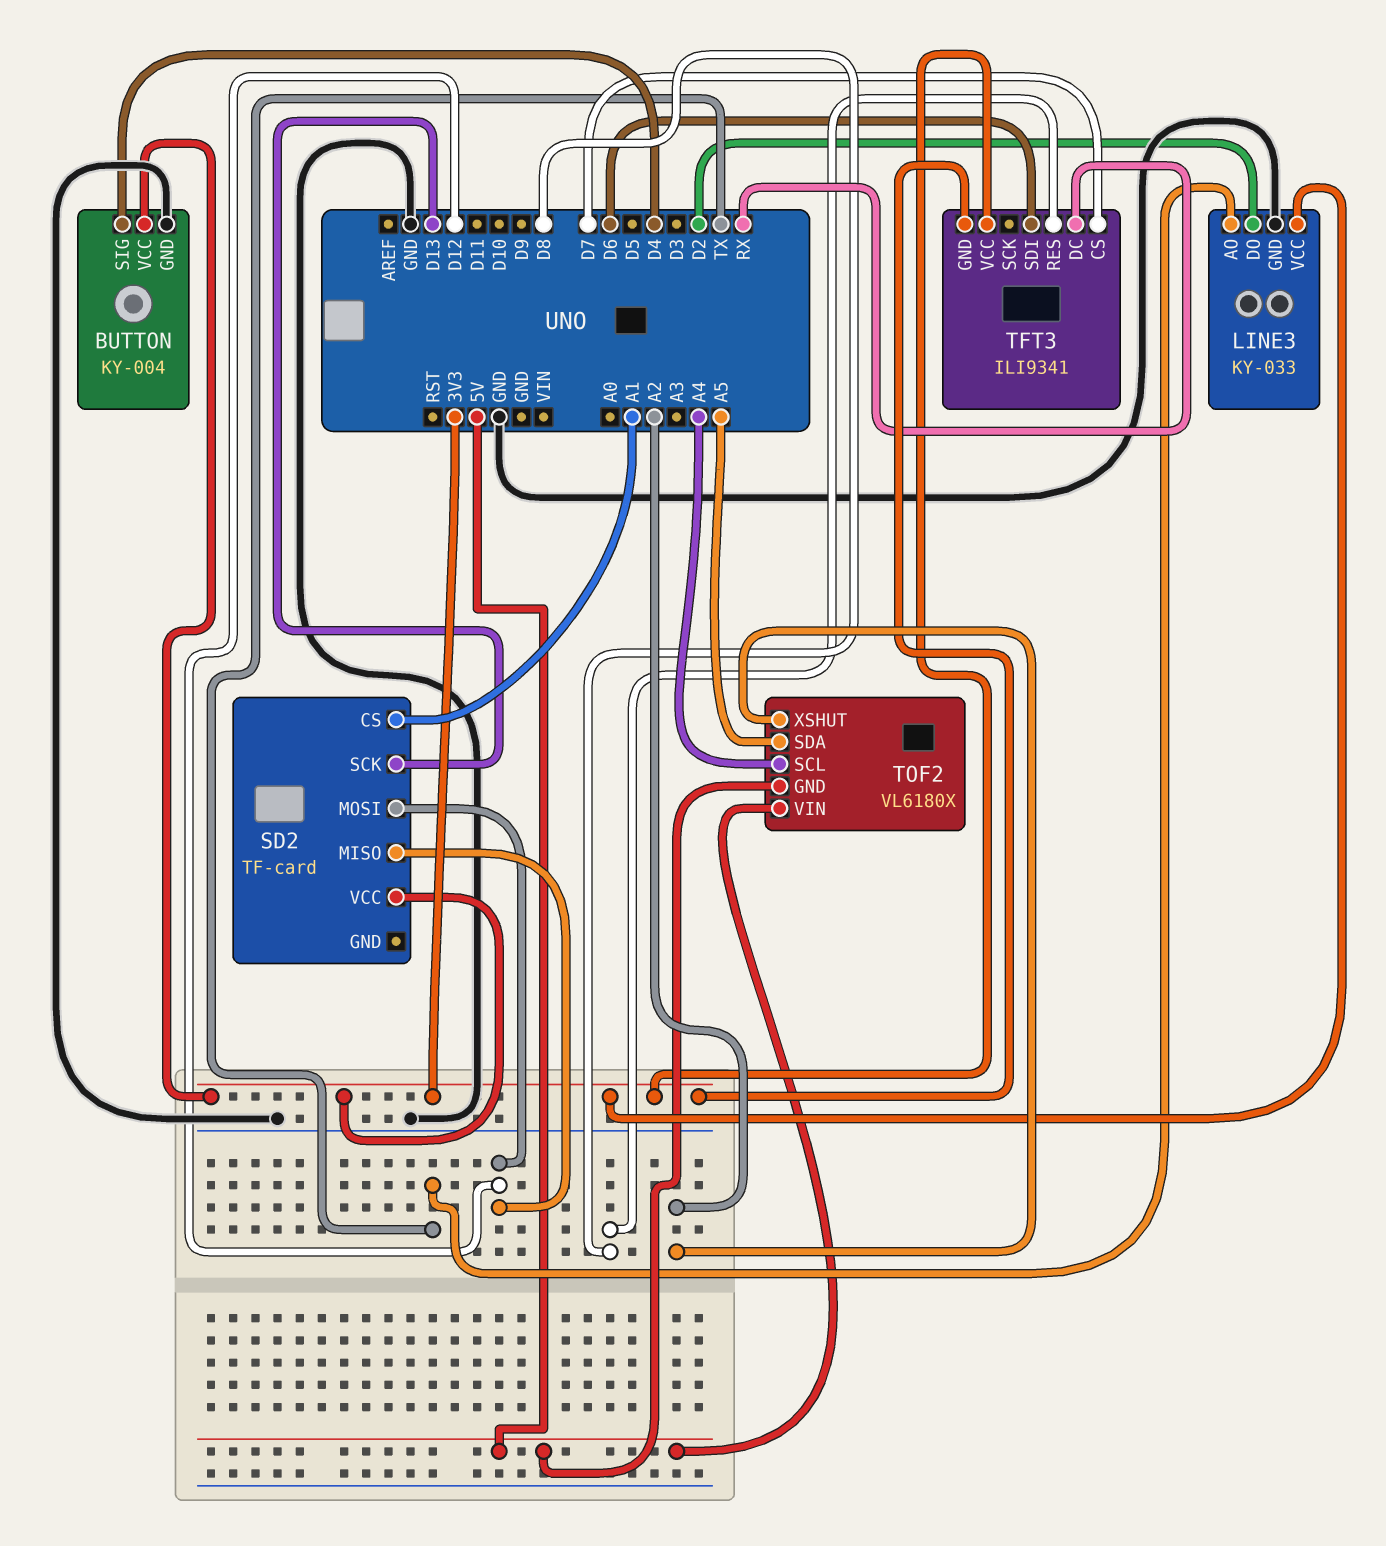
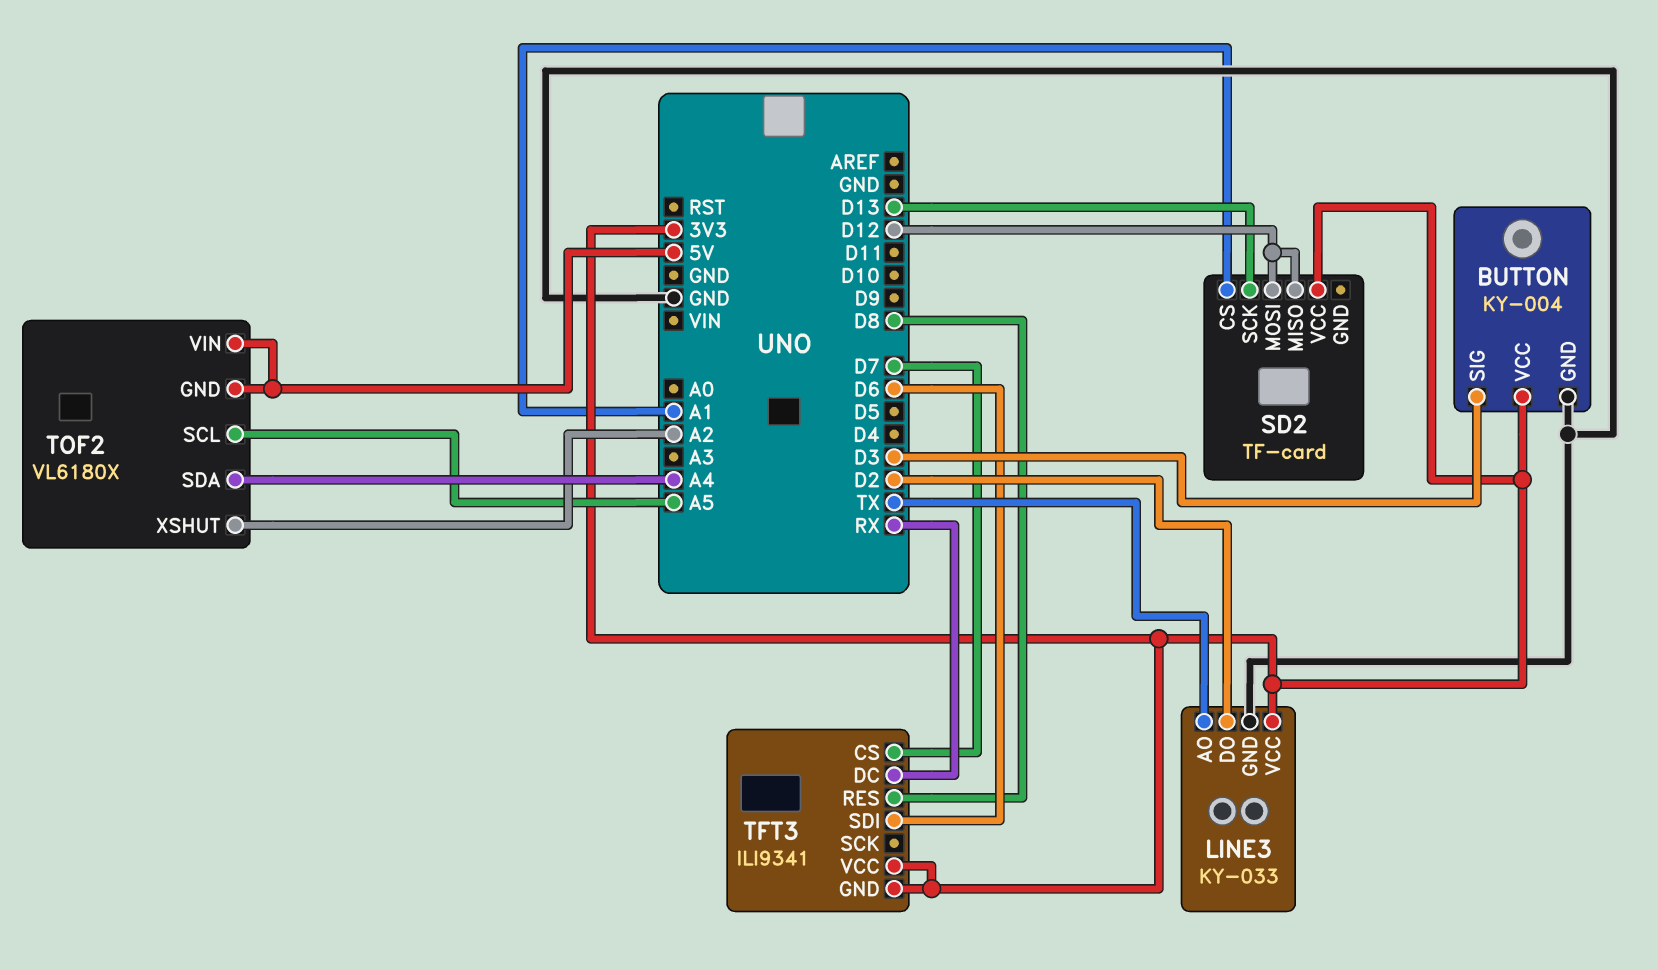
BUTTON pin SIG: D4 -> D3
TOF2 pin SCL: A4 -> A5
TOF2 pin SDA: A5 -> A4

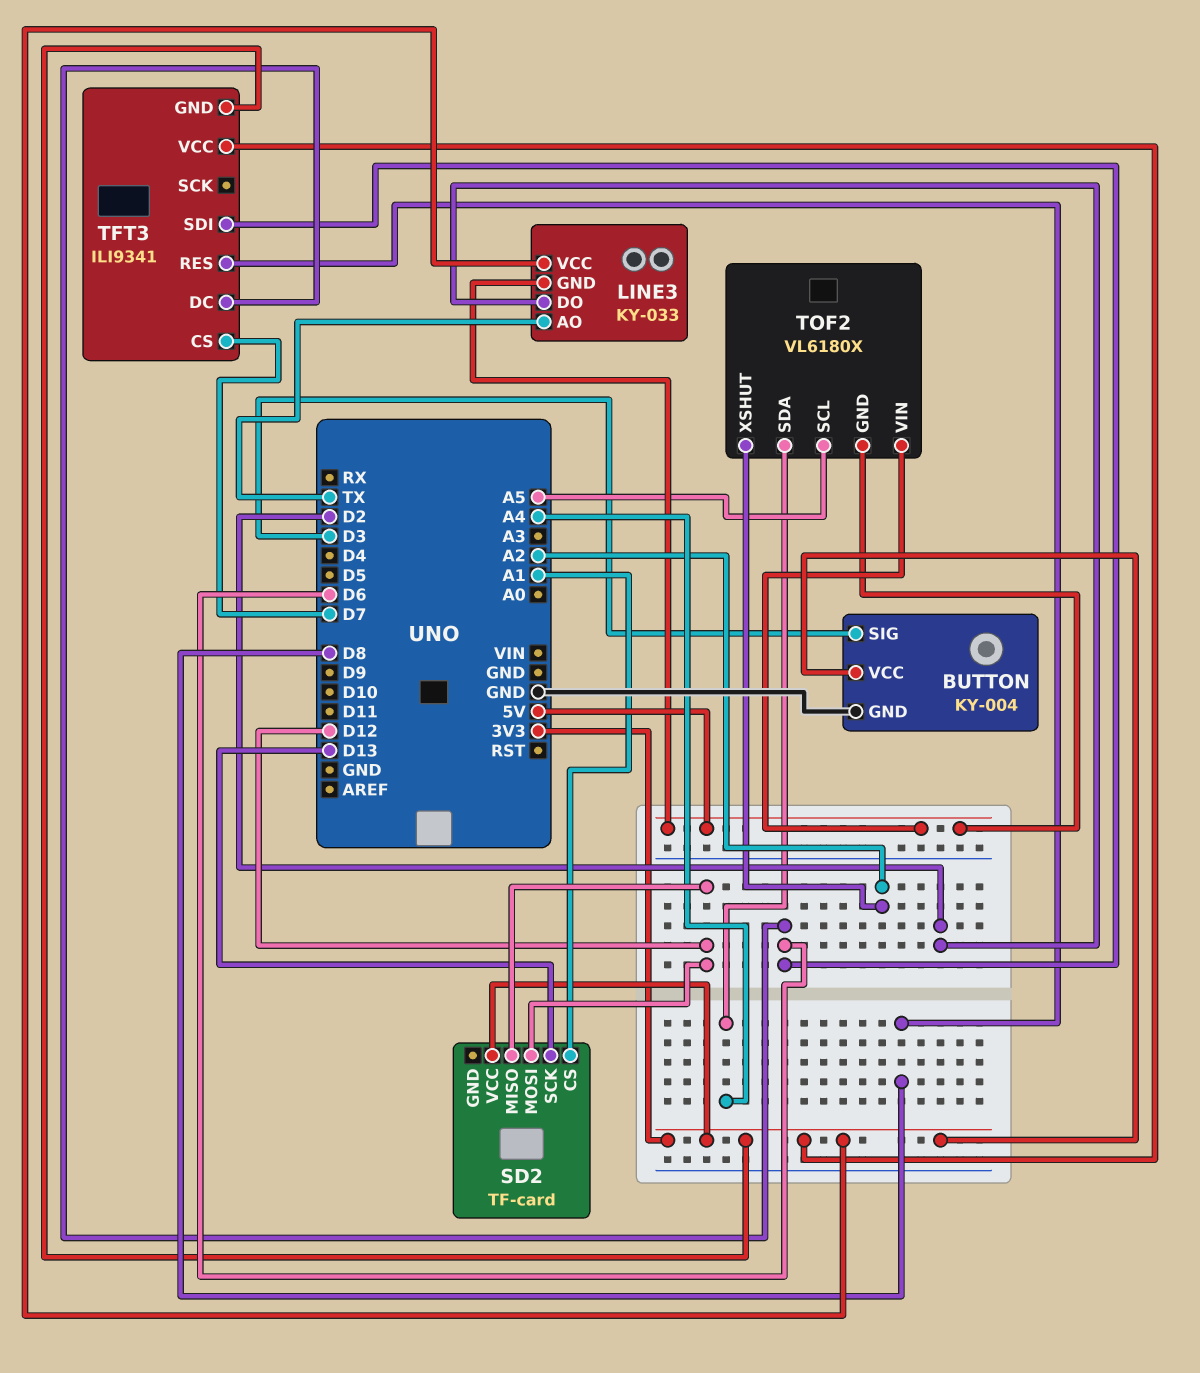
LINE3 pin GND: GND -> 5V
TFT3 pin DC: RX -> D6

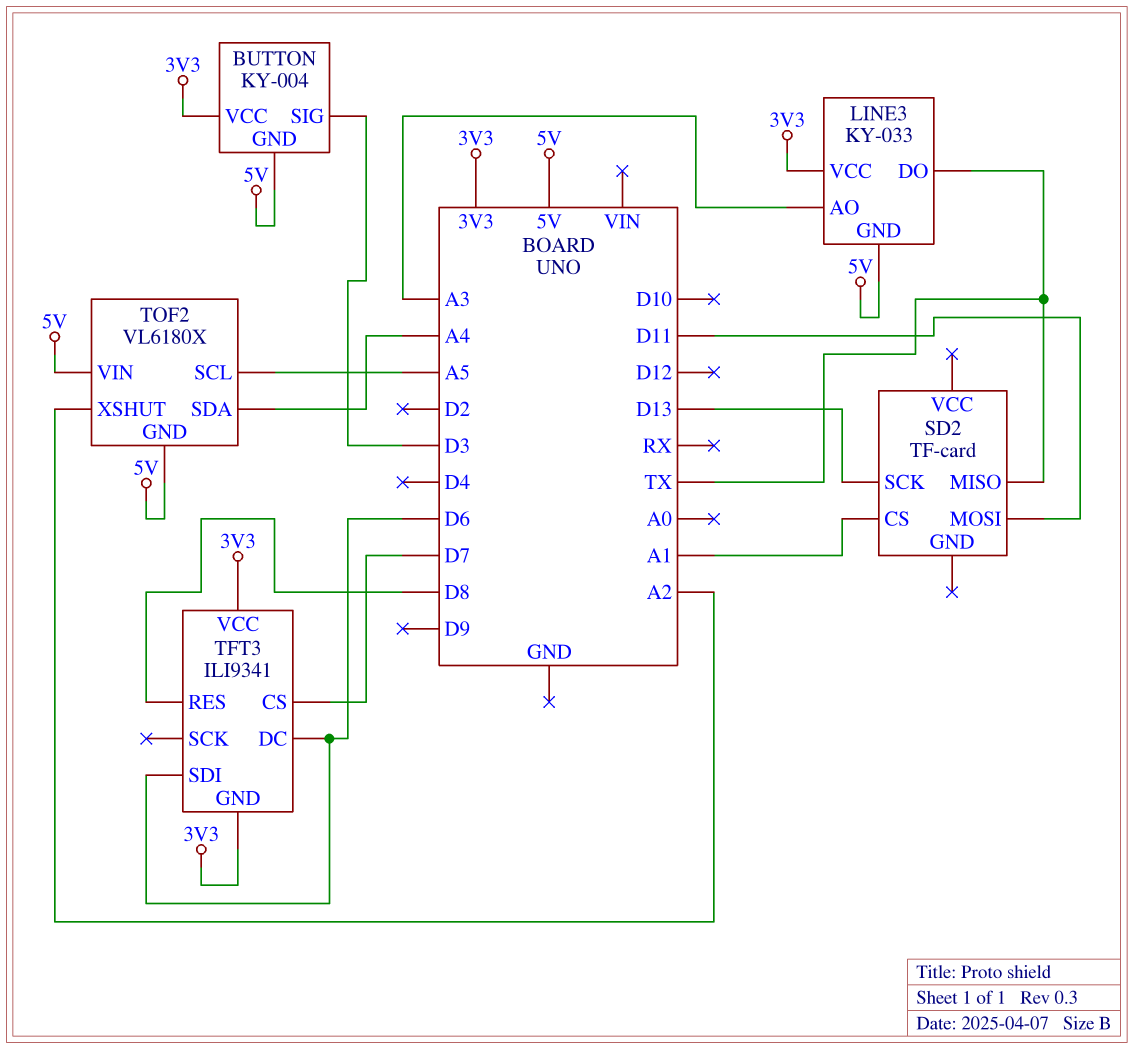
BUTTON pin GND: GND -> 5V
LINE3 pin AO: TX -> A3
LINE3 pin DO: D2 -> TX
SD2 pin MISO: D12 -> TX
SD2 pin MOSI: D12 -> D11
SD2 pin VCC: 3V3 -> none

